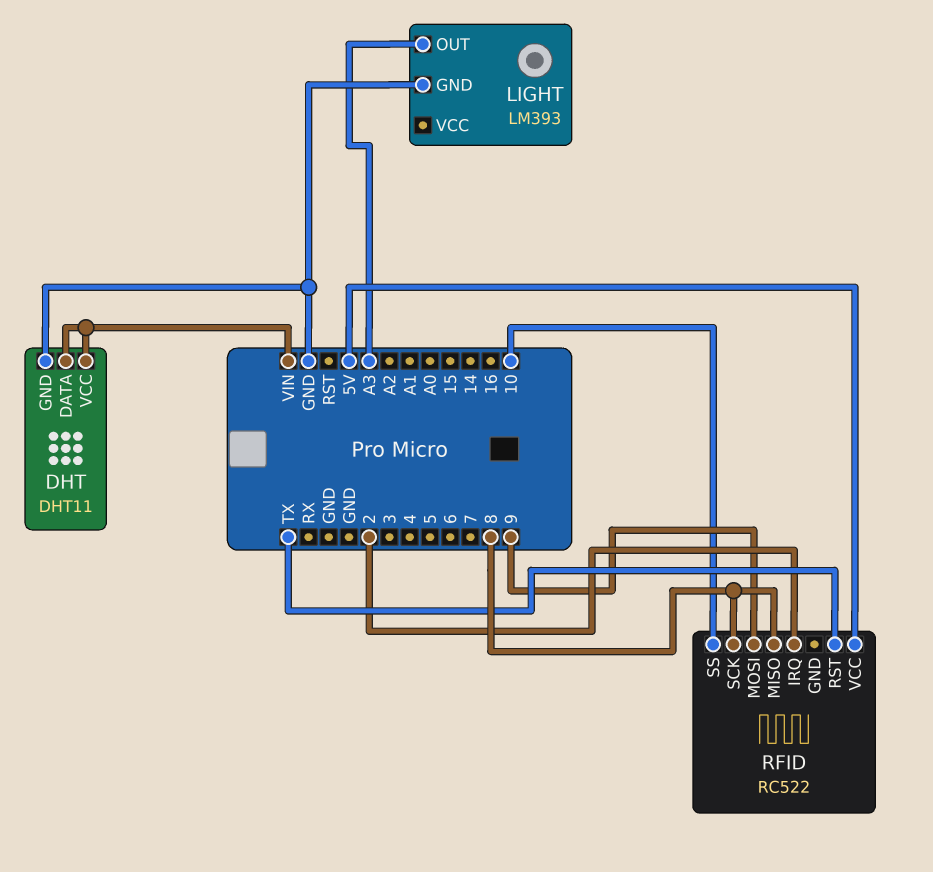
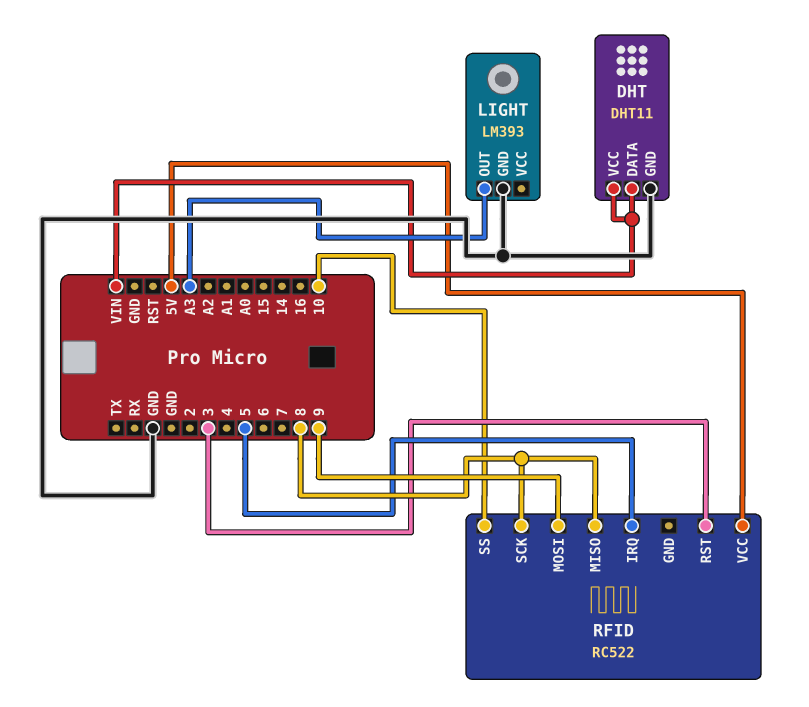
RFID pin IRQ: 2 -> 5
RFID pin RST: TX -> 3

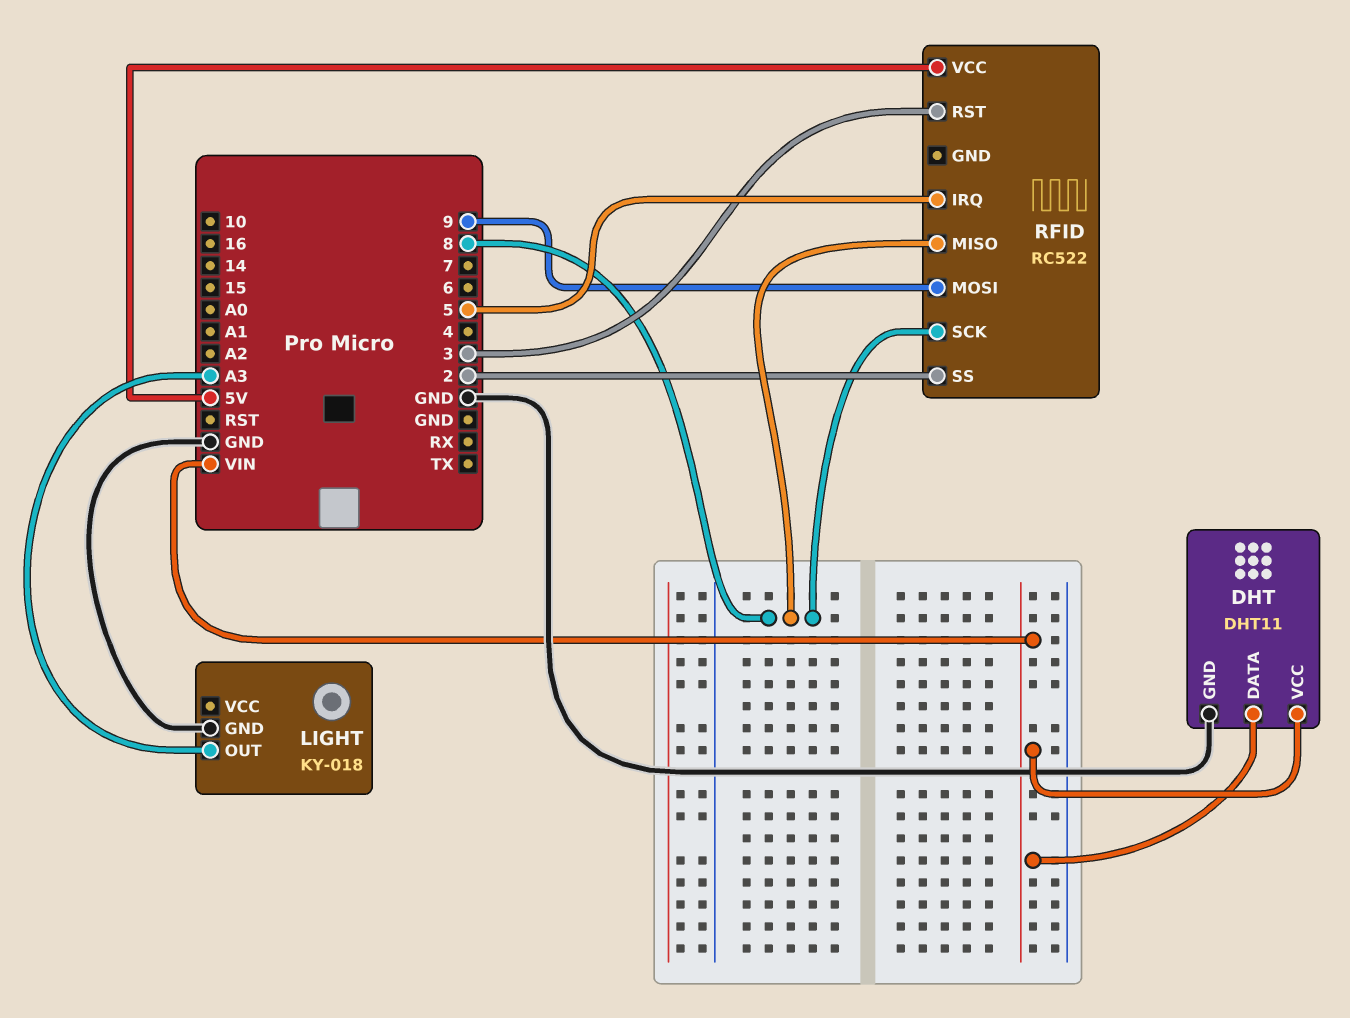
LIGHT: LM393 -> KY-018
RFID pin SS: 10 -> 2

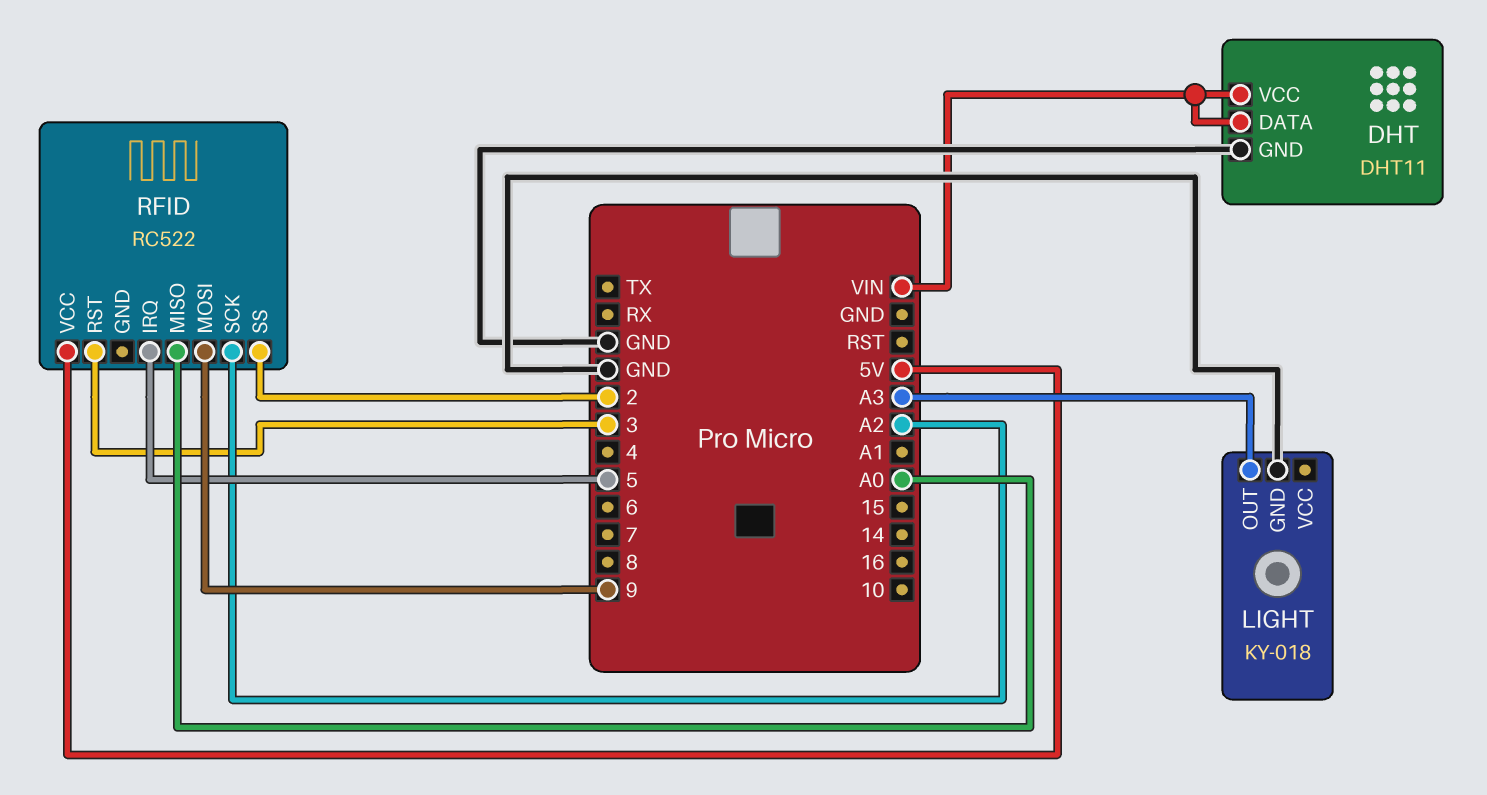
RFID pin MISO: 8 -> A0
RFID pin SCK: 8 -> A2

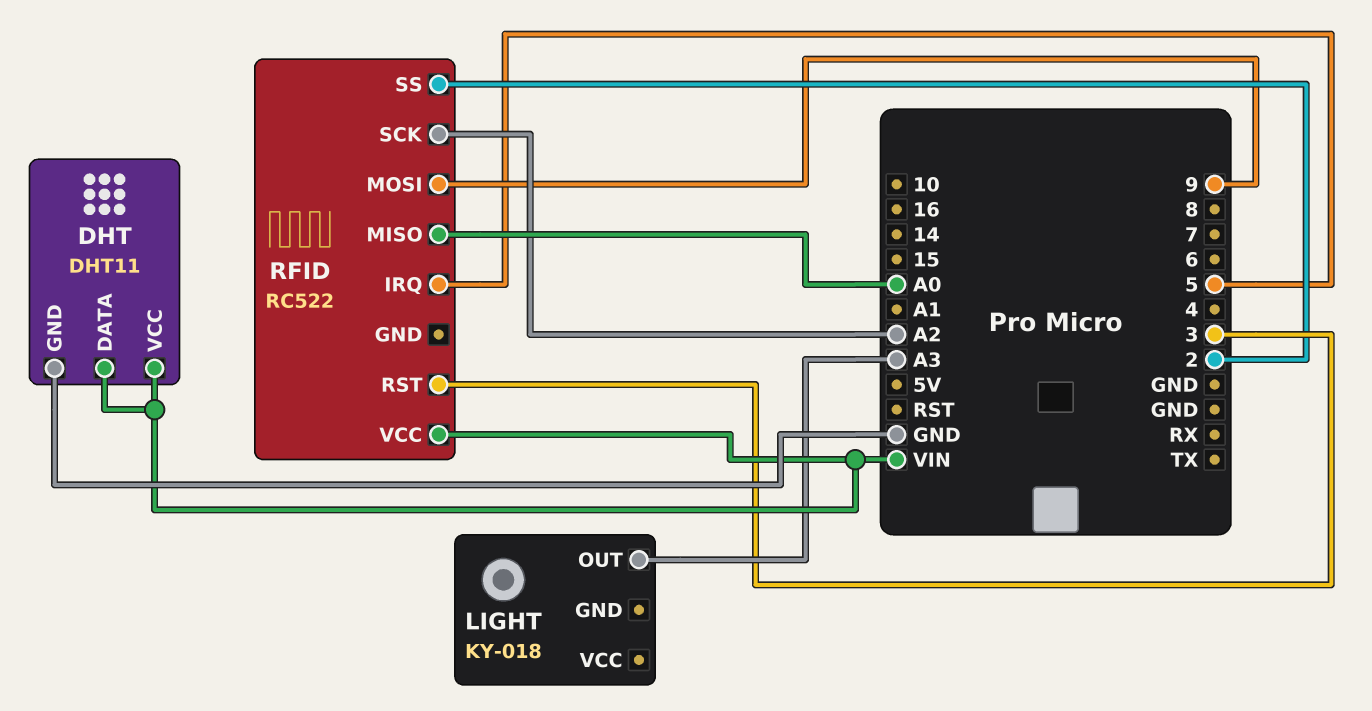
LIGHT pin GND: GND -> none
RFID pin VCC: 5V -> VIN

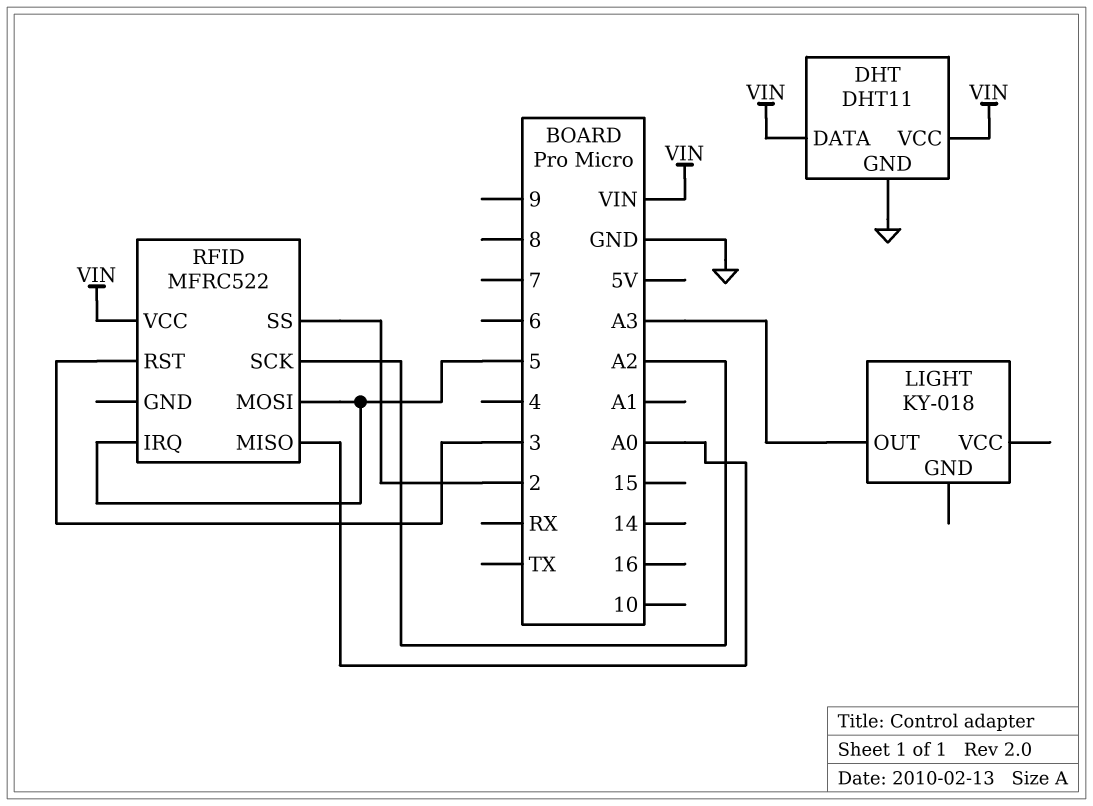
RFID: RC522 -> MFRC522
RFID pin MOSI: 9 -> 5

